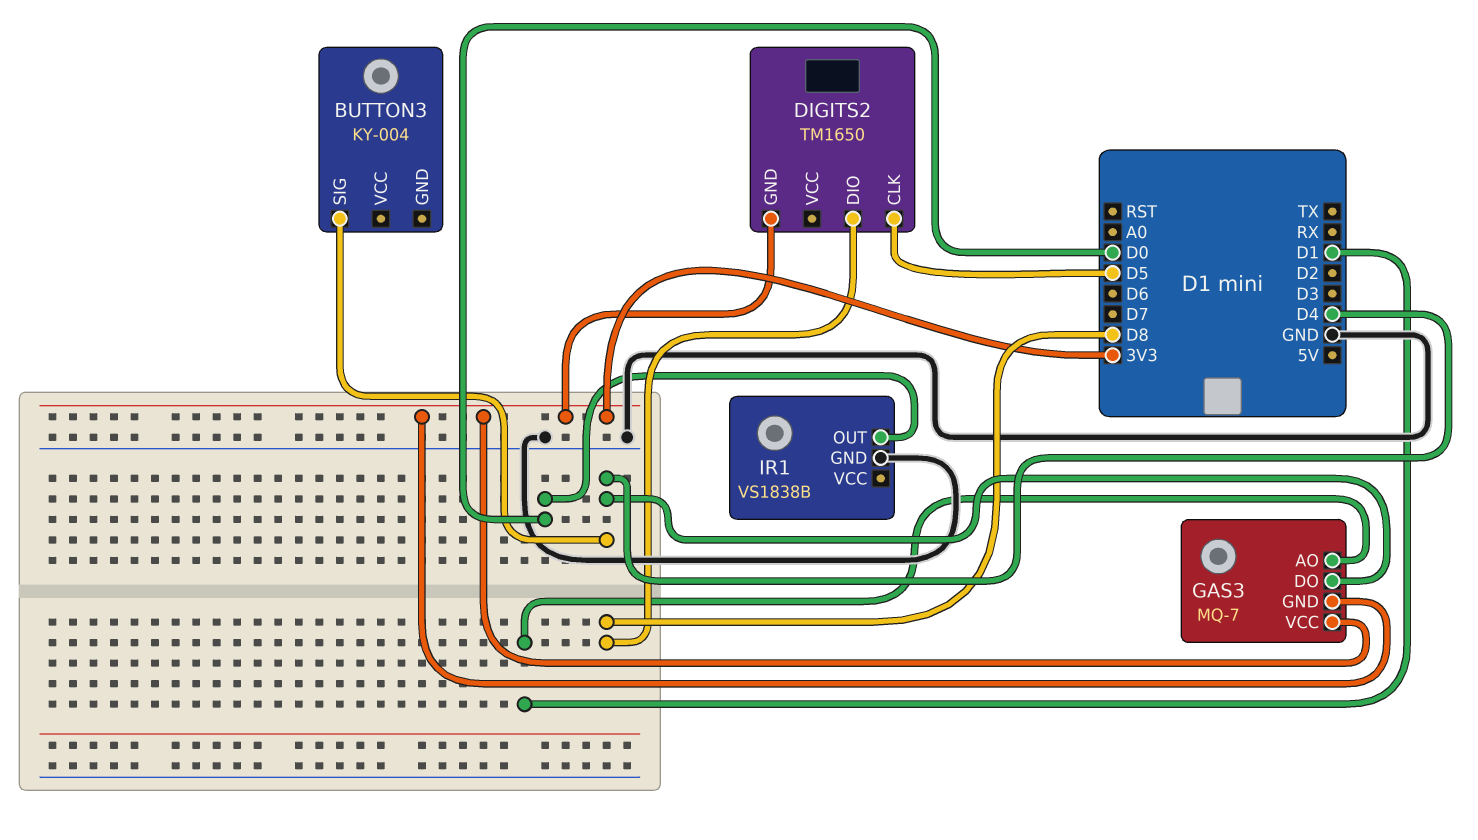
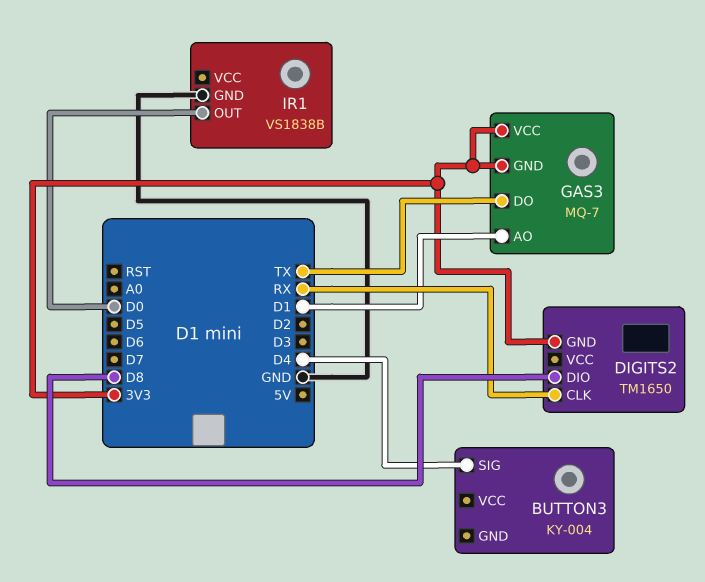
DIGITS2 pin CLK: D5 -> RX
GAS3 pin DO: D4 -> TX

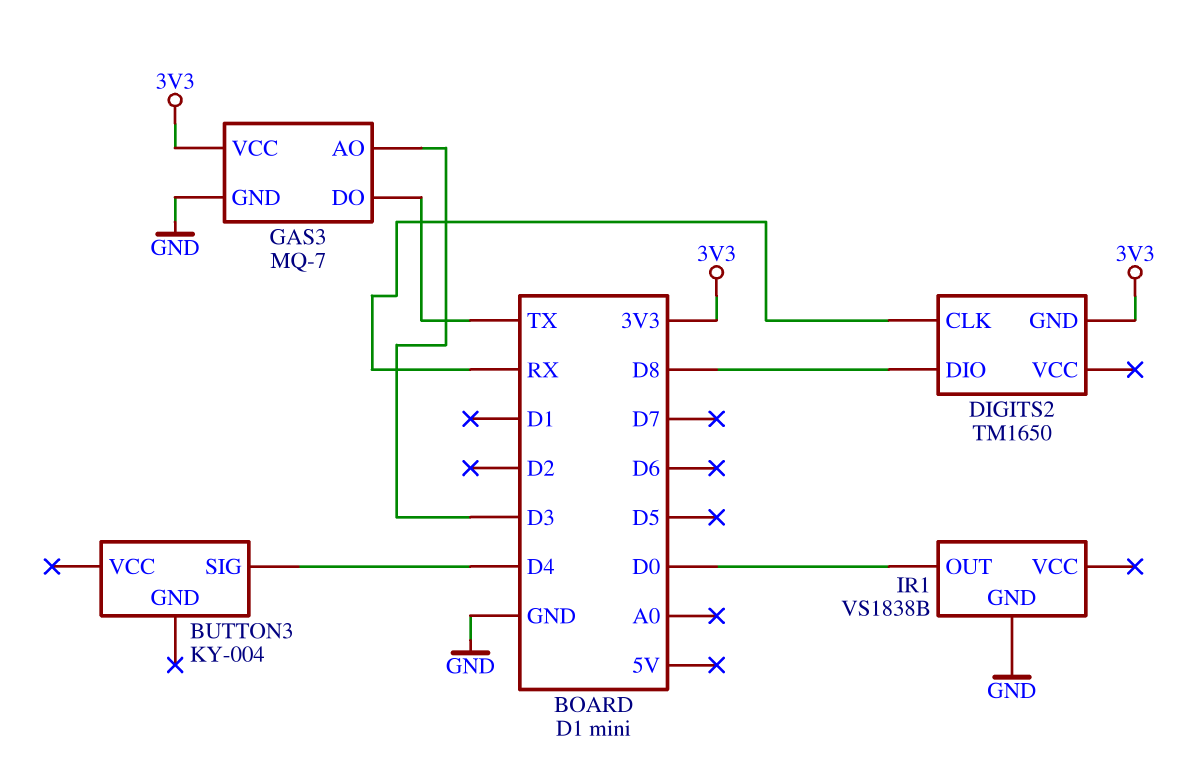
GAS3 pin AO: D1 -> D3
GAS3 pin GND: 3V3 -> GND

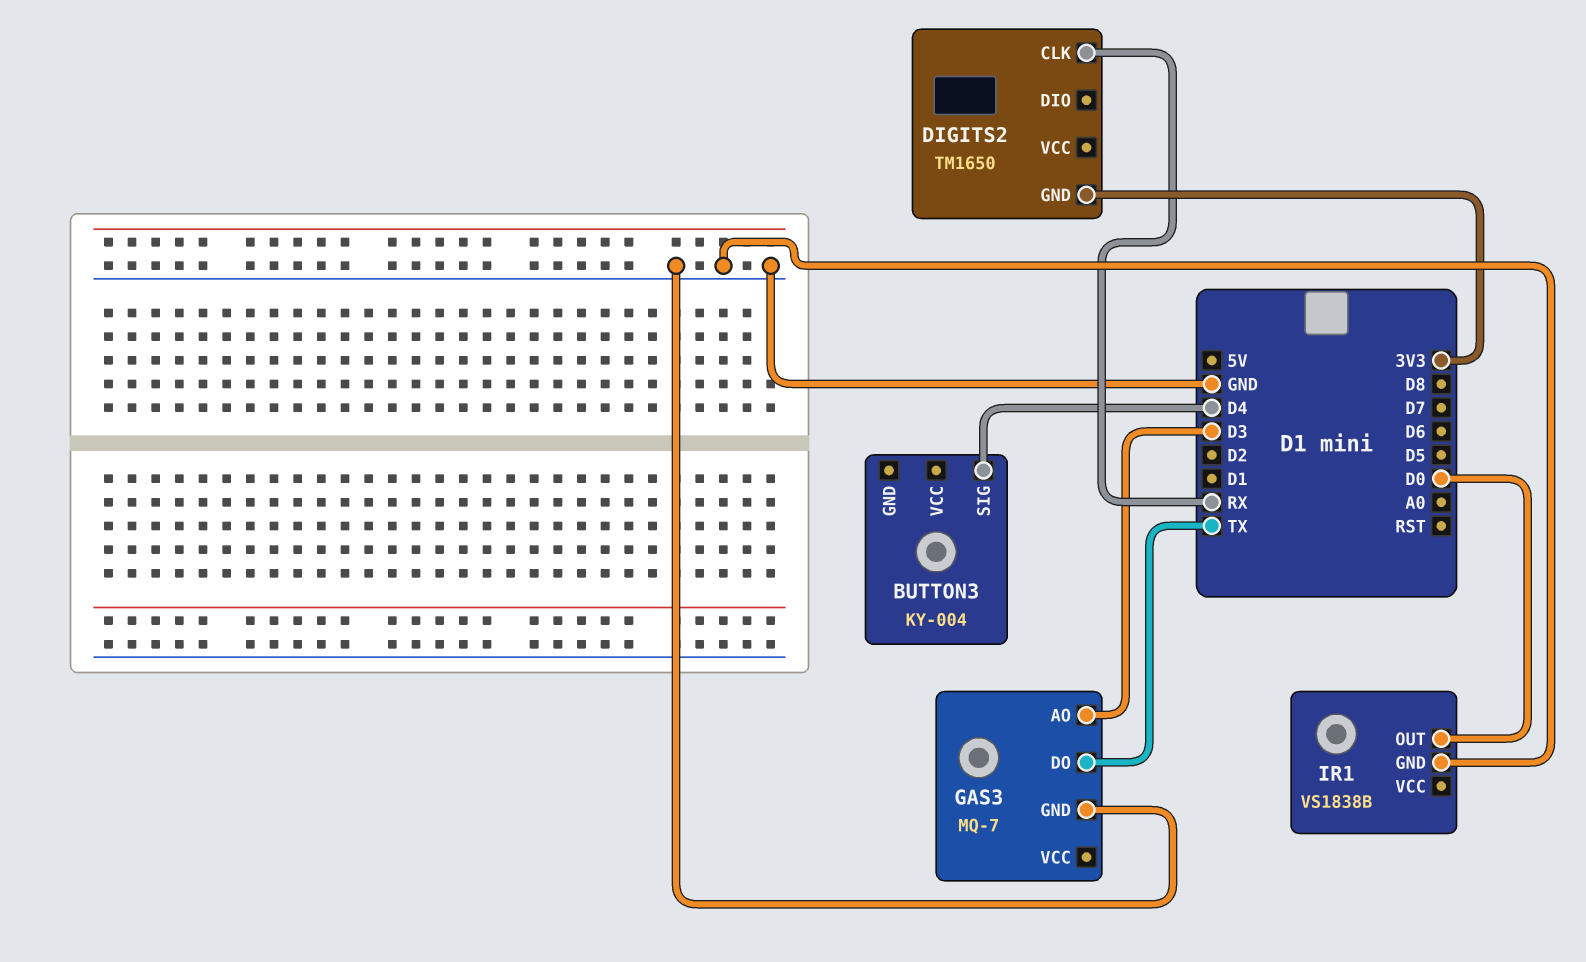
DIGITS2 pin DIO: D8 -> none
GAS3 pin VCC: 3V3 -> none

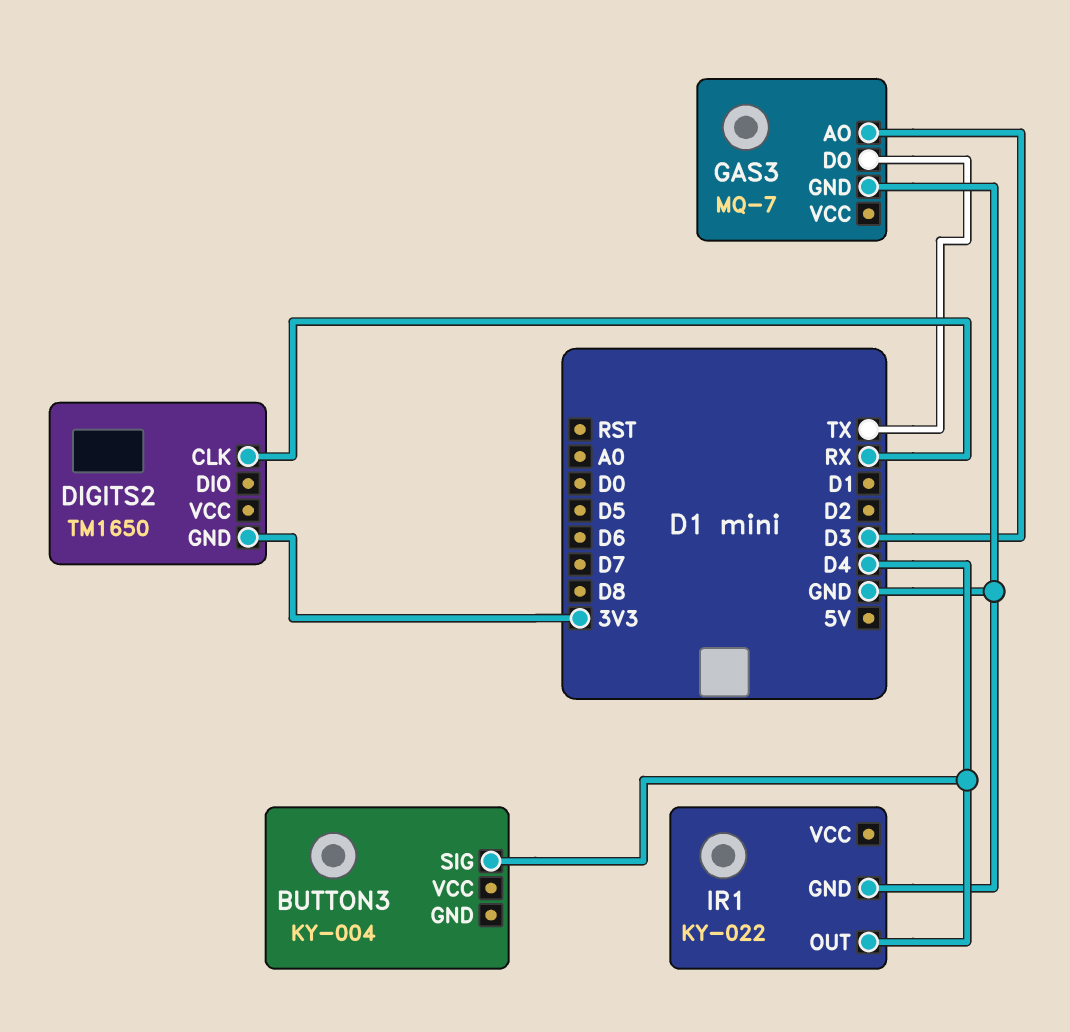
IR1: VS1838B -> KY-022
IR1 pin OUT: D0 -> D4

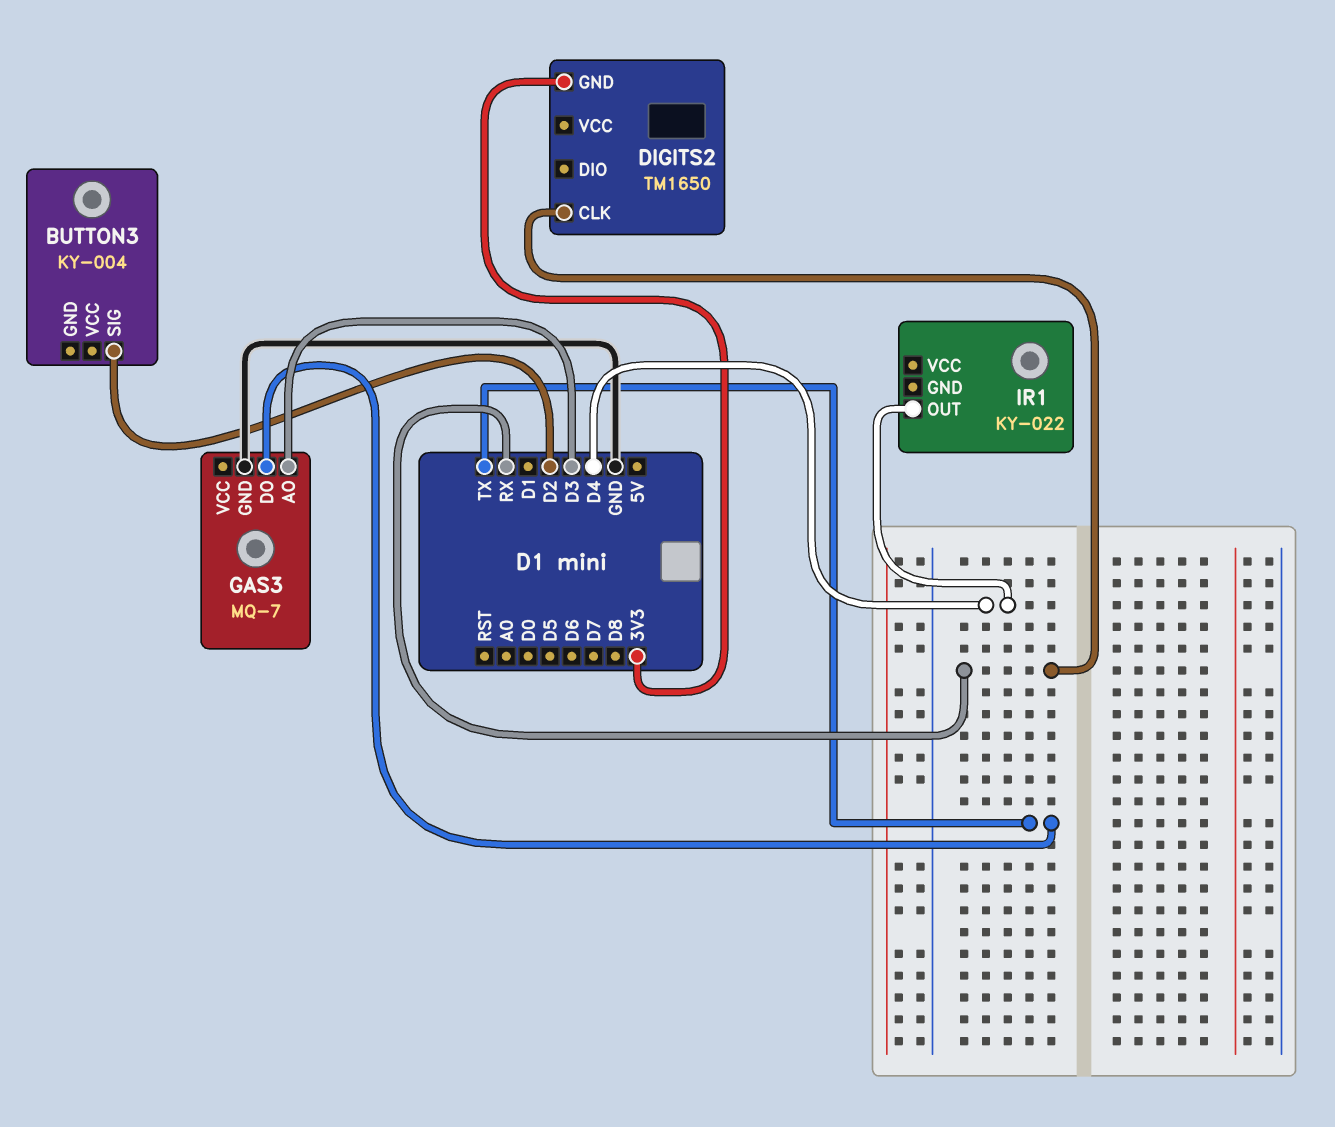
BUTTON3 pin SIG: D4 -> D2
IR1 pin GND: GND -> none

